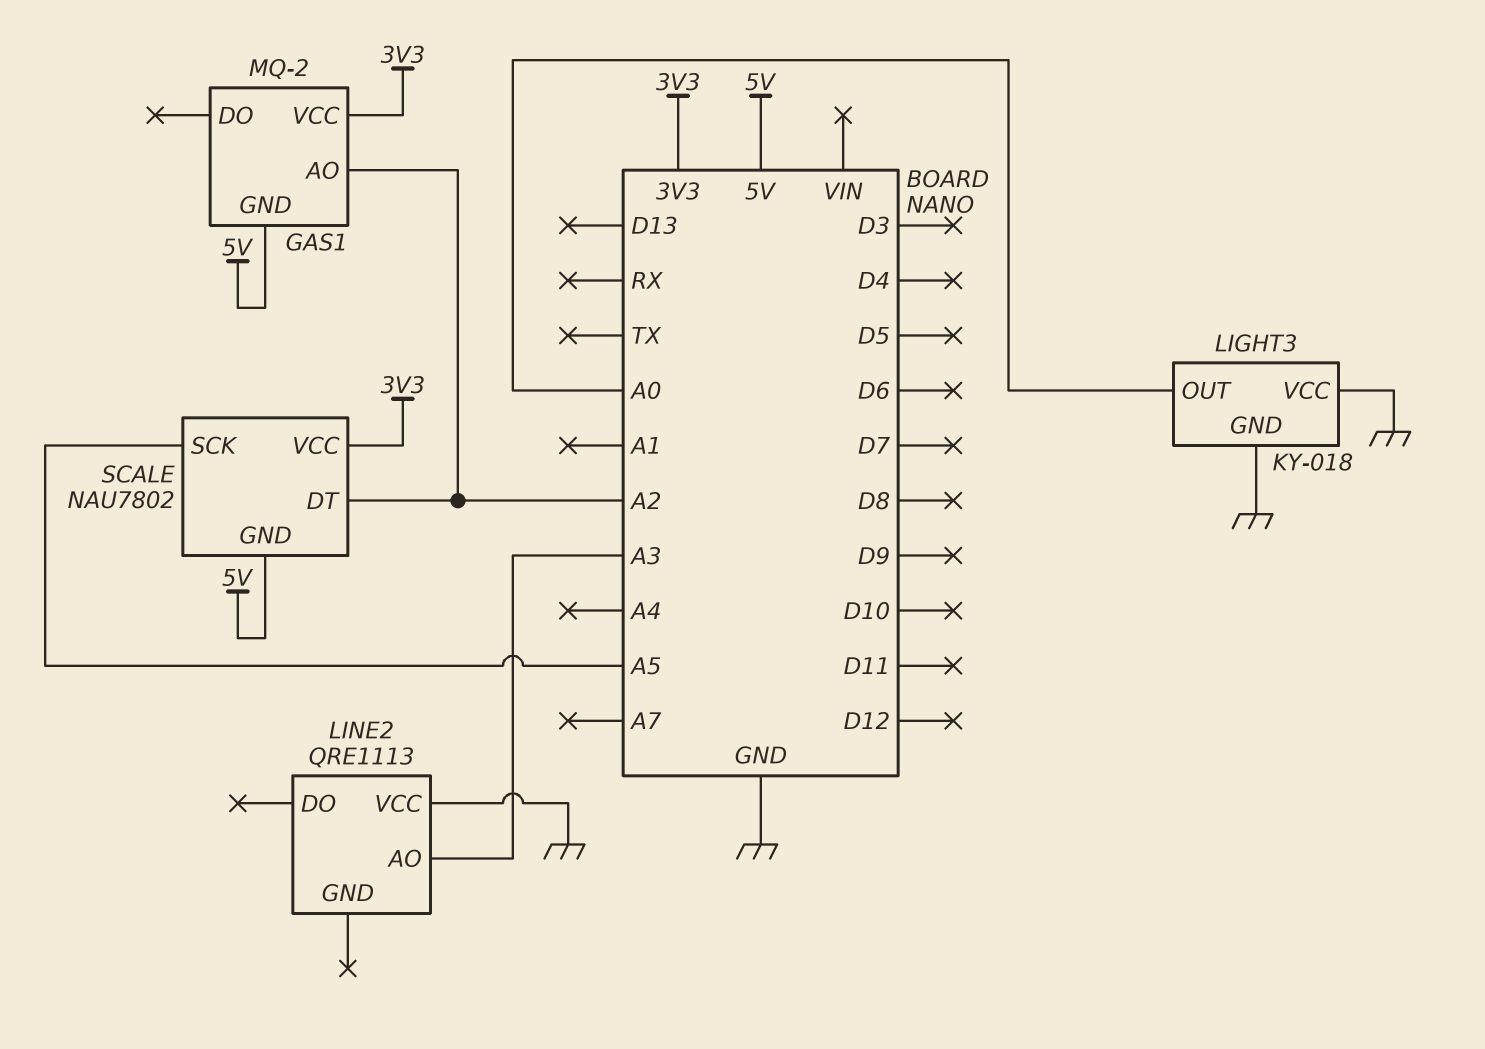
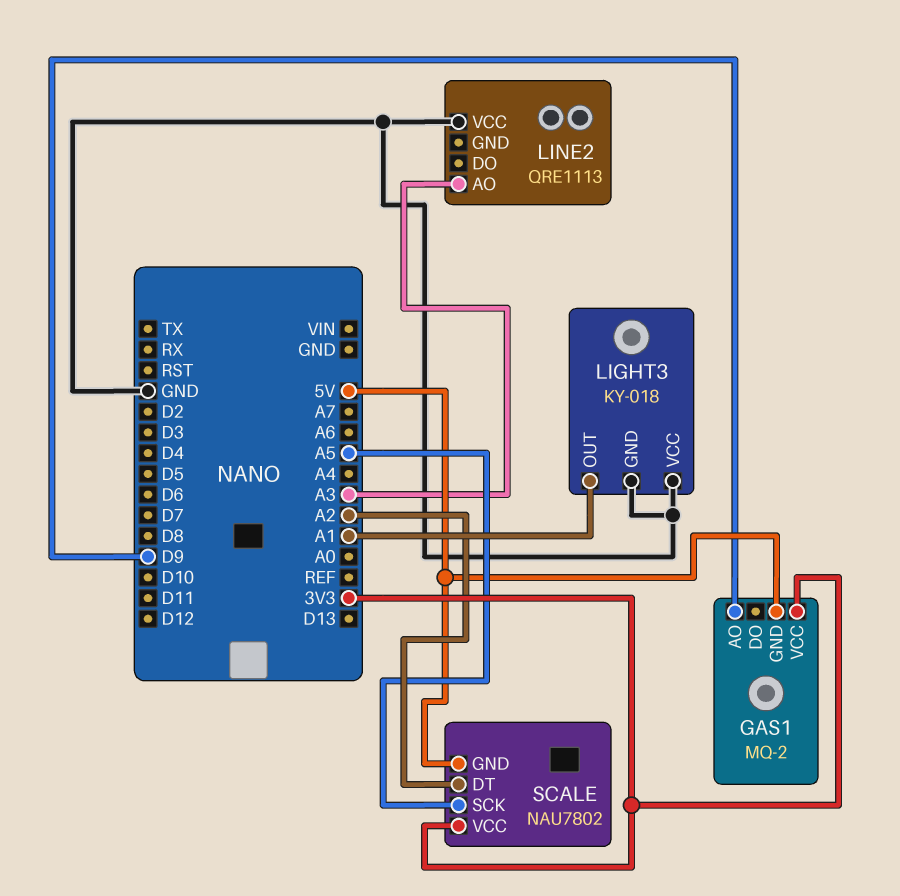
GAS1 pin AO: A2 -> D9
LIGHT3 pin OUT: A0 -> A1

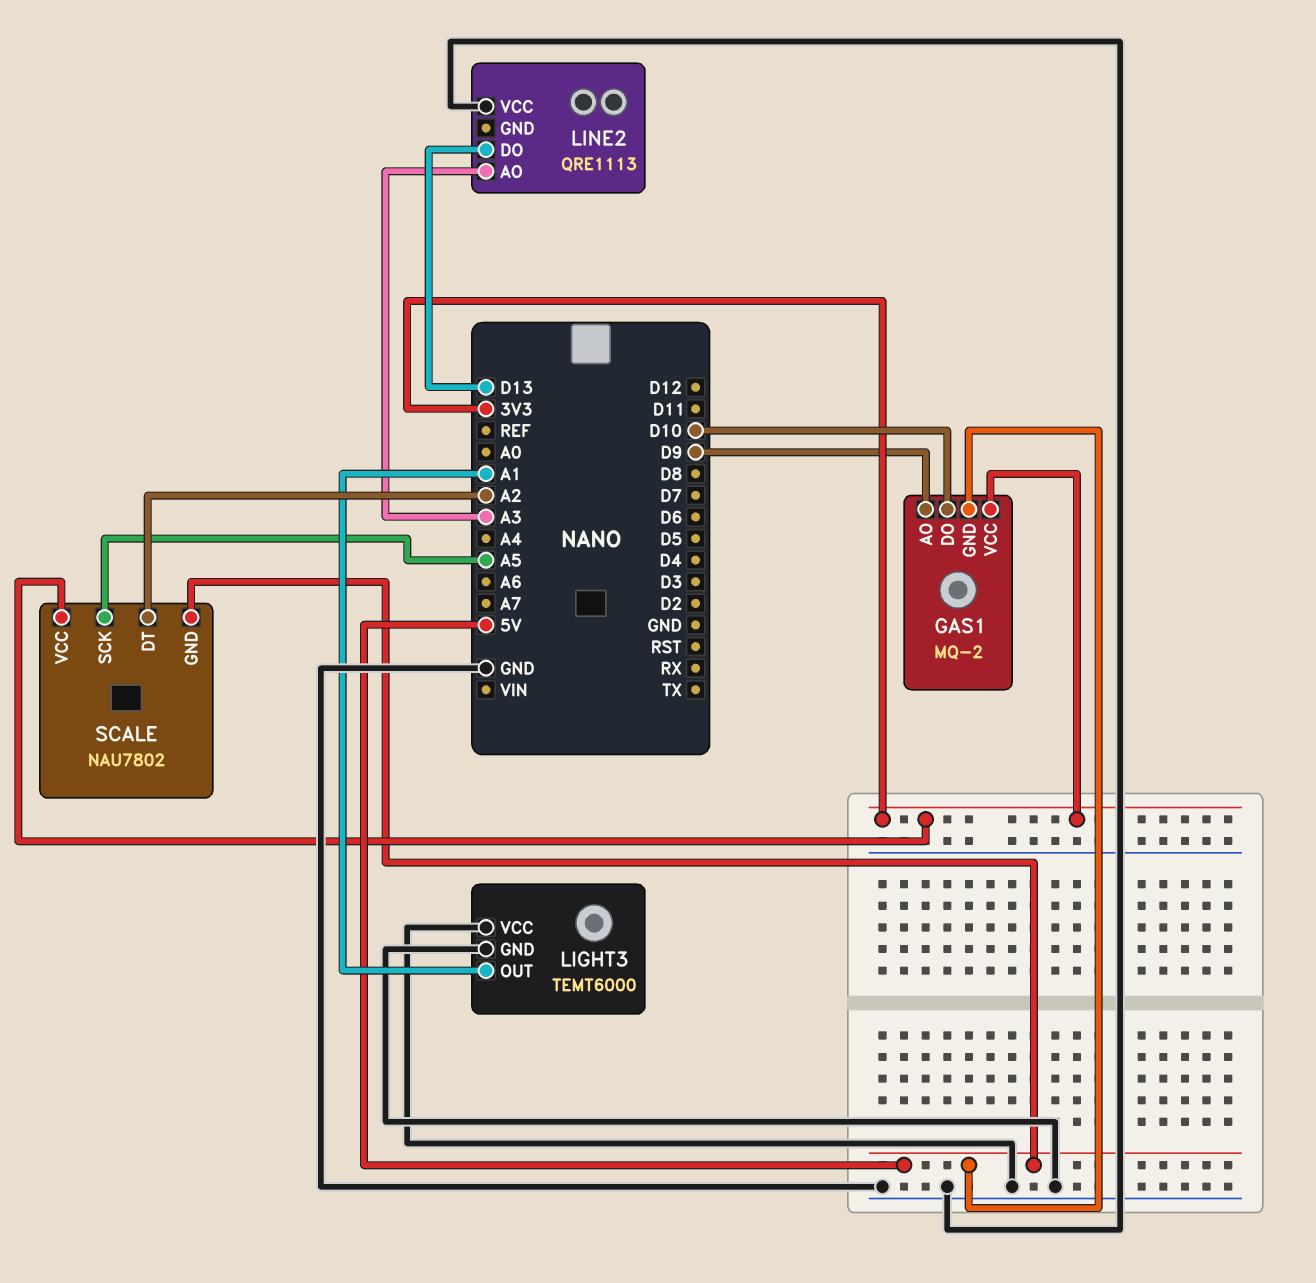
GAS1 pin DO: none -> D10
LIGHT3: KY-018 -> TEMT6000
LINE2 pin DO: none -> D13

